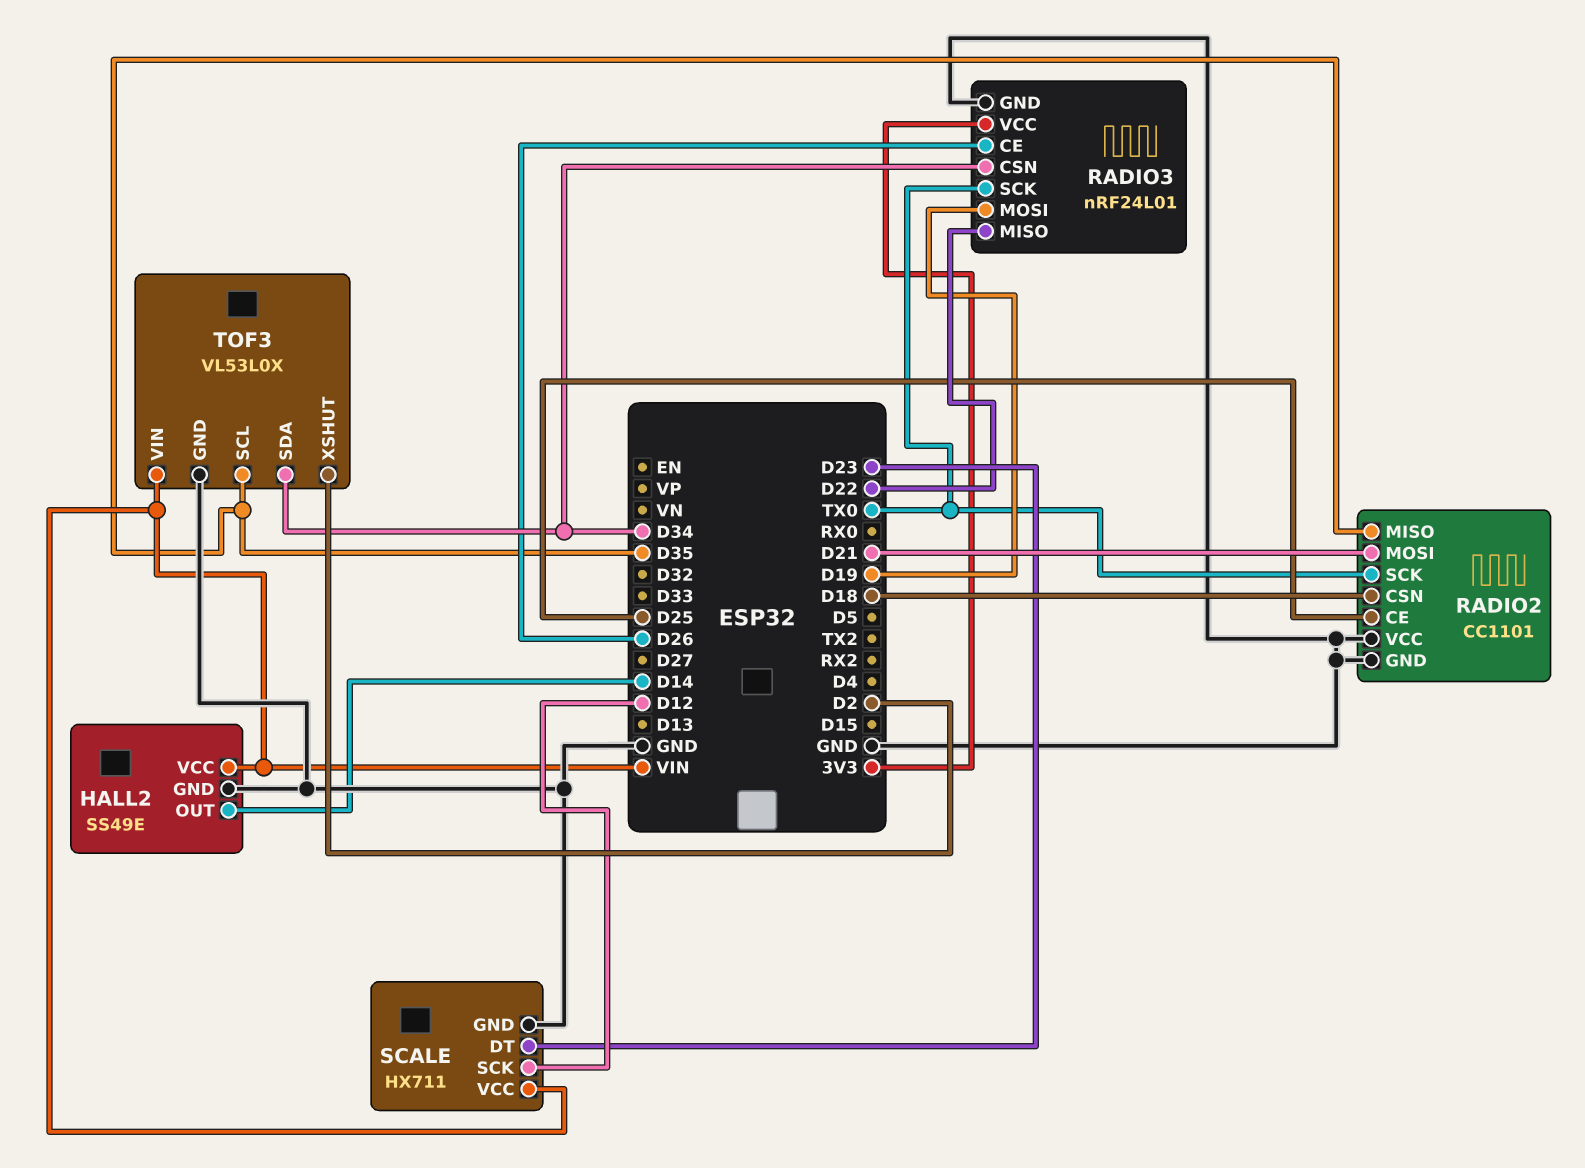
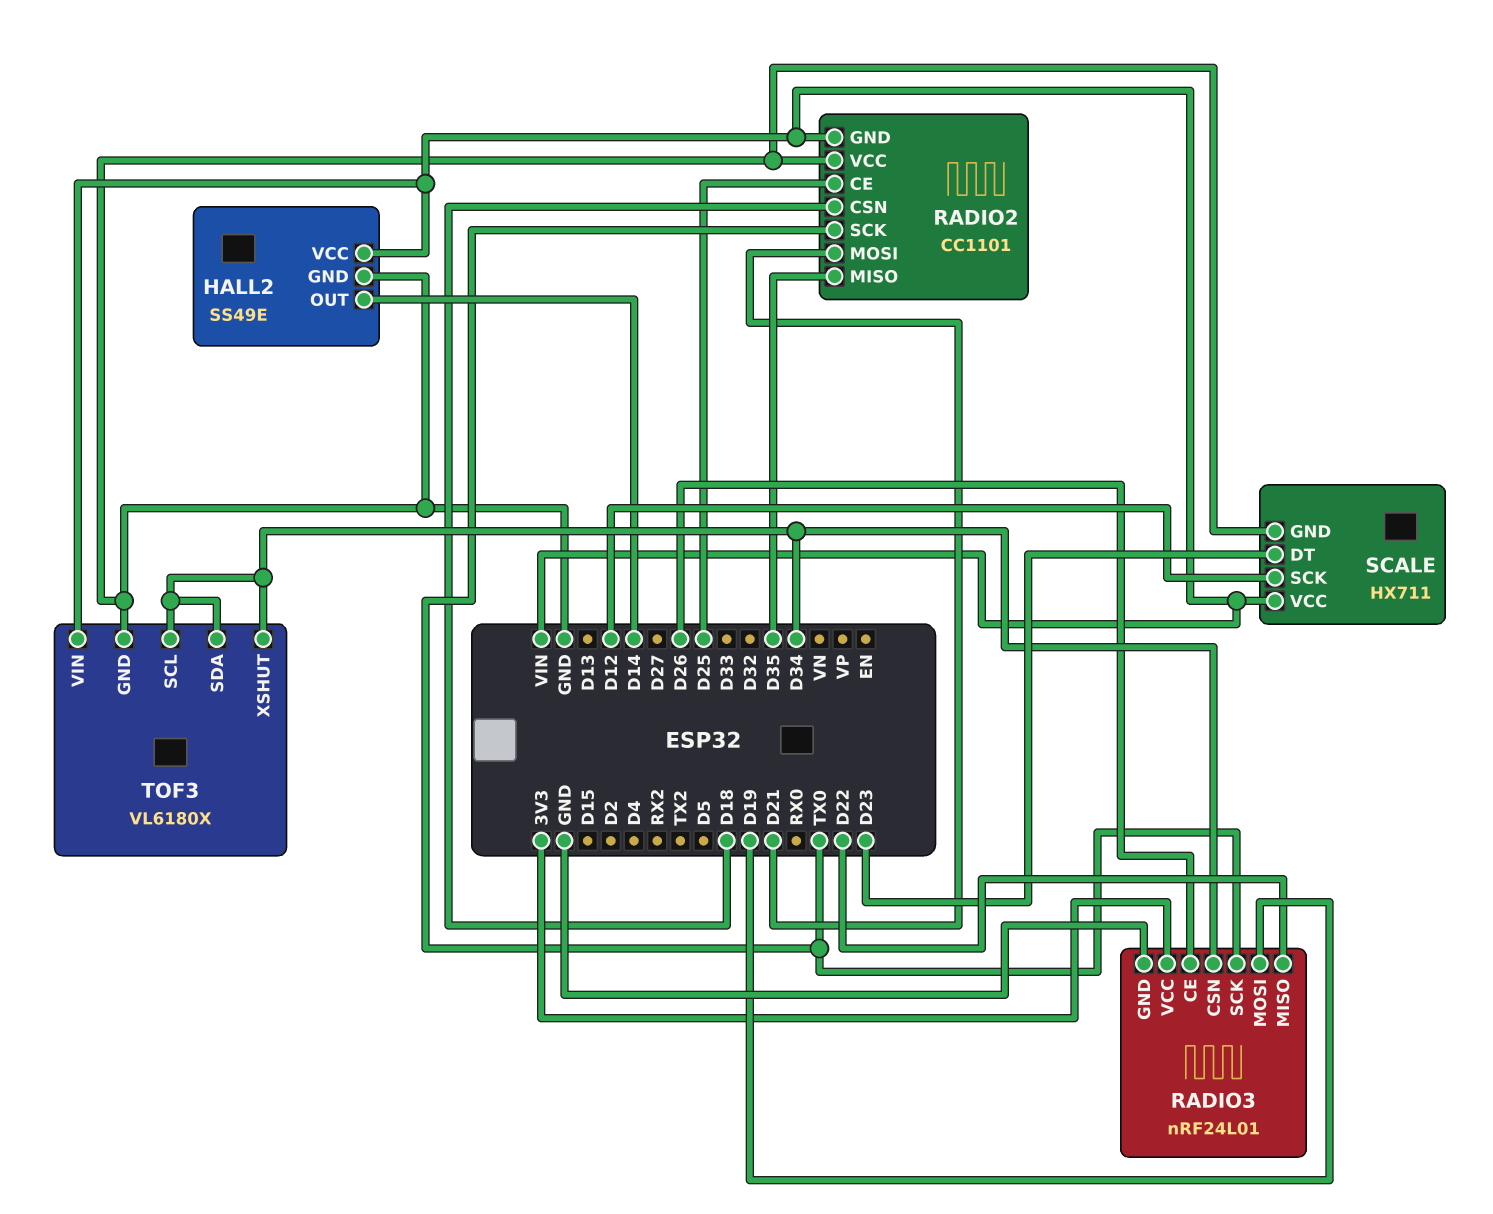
RADIO2 pin GND: GND -> VIN
TOF3: VL53L0X -> VL6180X
TOF3 pin SCL: D35 -> D34
TOF3 pin XSHUT: D2 -> D34

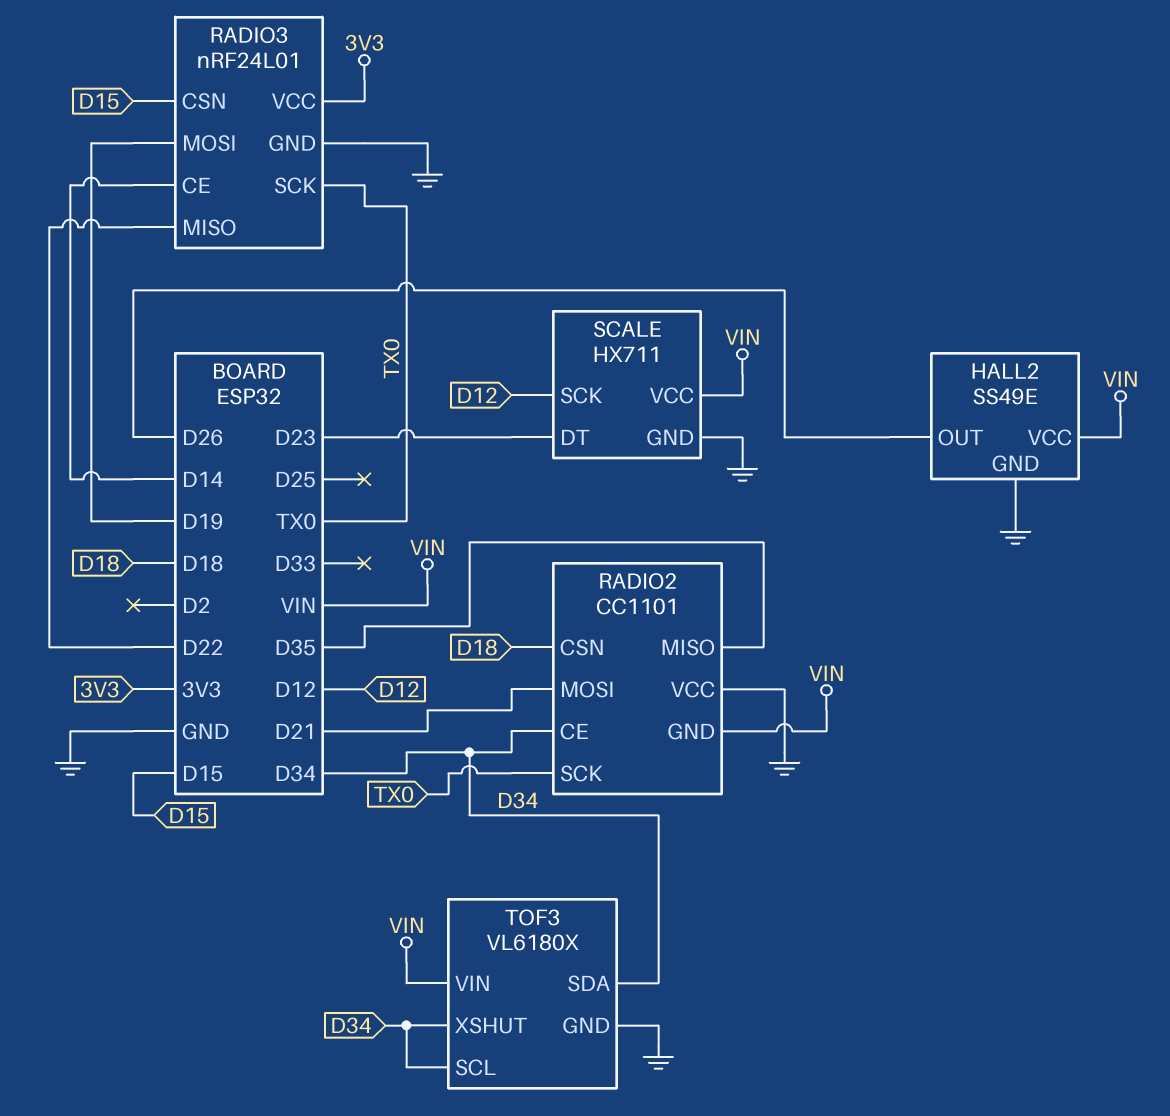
HALL2 pin OUT: D14 -> D26
RADIO2 pin CE: D25 -> D34
RADIO3 pin CE: D26 -> D14
RADIO3 pin CSN: D34 -> D15

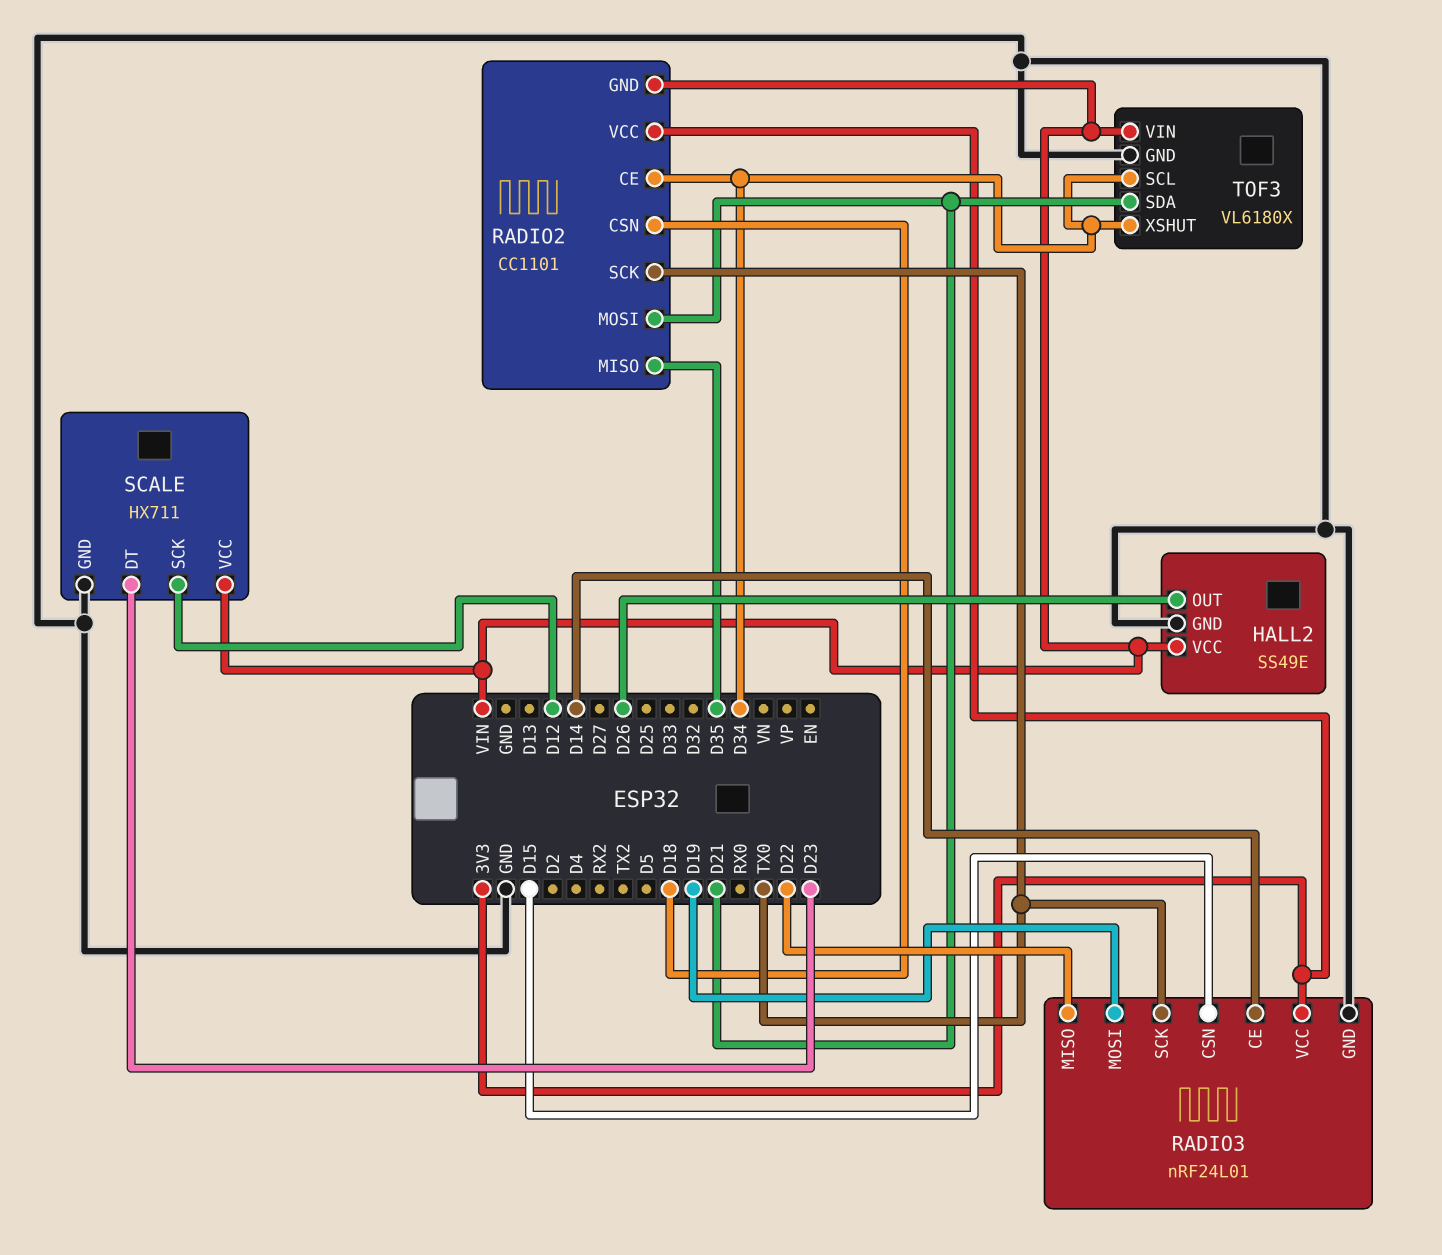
RADIO2 pin VCC: GND -> 3V3
TOF3 pin SDA: D34 -> D21

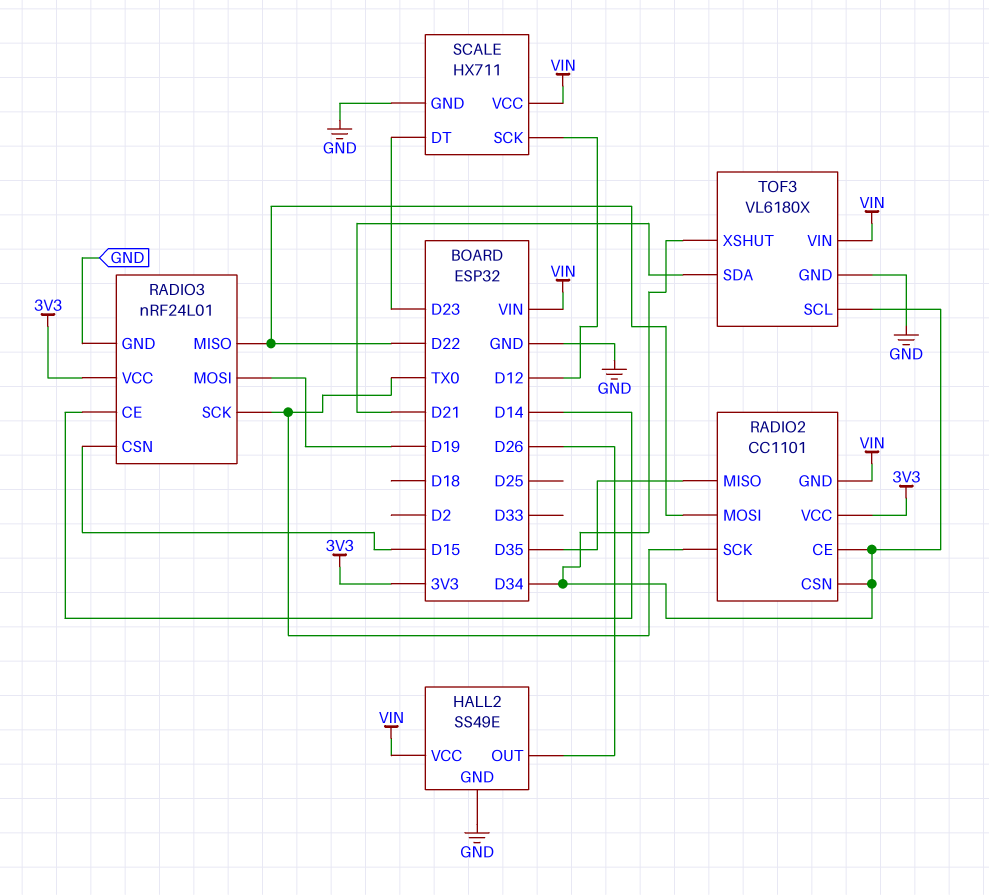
RADIO2 pin CSN: D18 -> D34
RADIO2 pin MOSI: D21 -> D22

